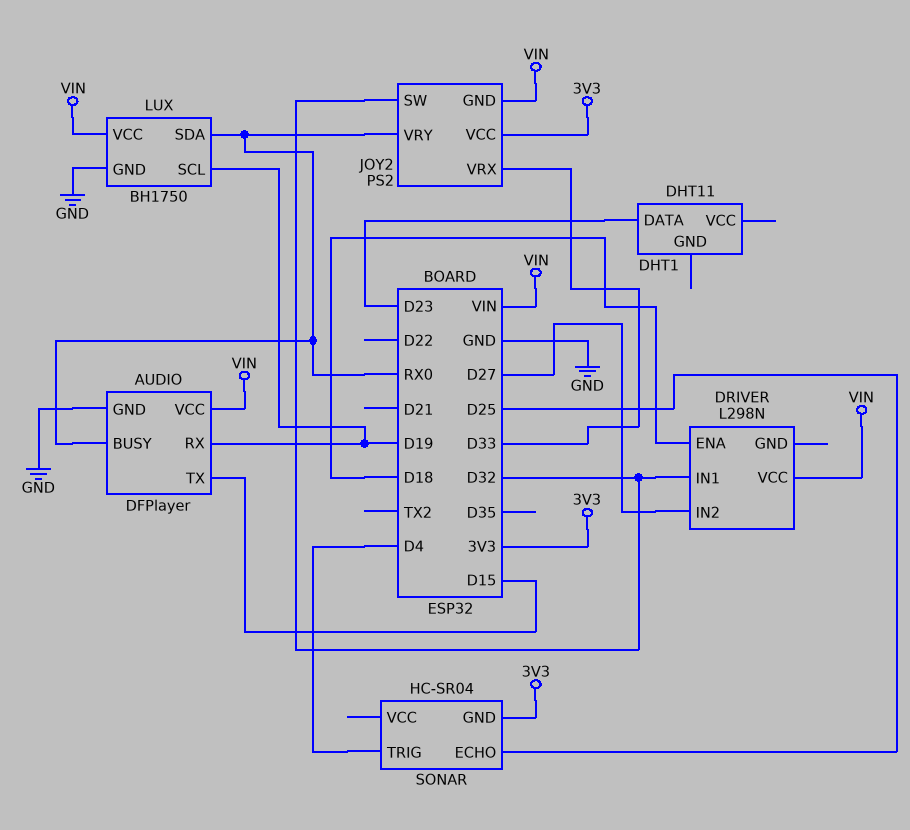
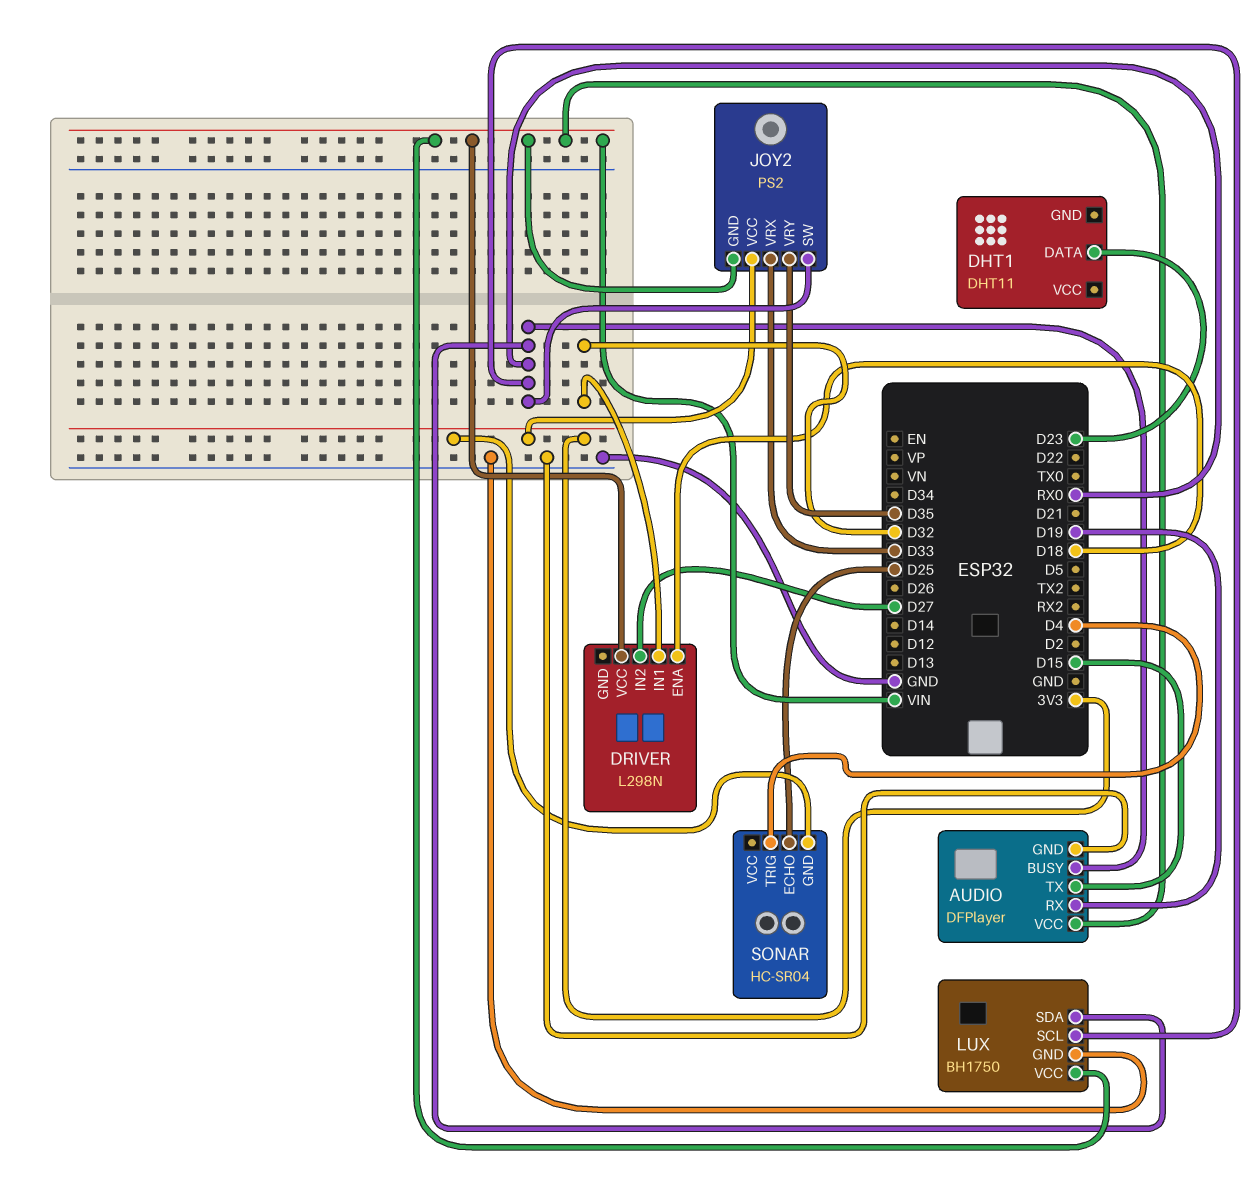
JOY2 pin SW: D32 -> RX0
JOY2 pin VRY: RX0 -> D35
LUX pin SCL: D19 -> RX0

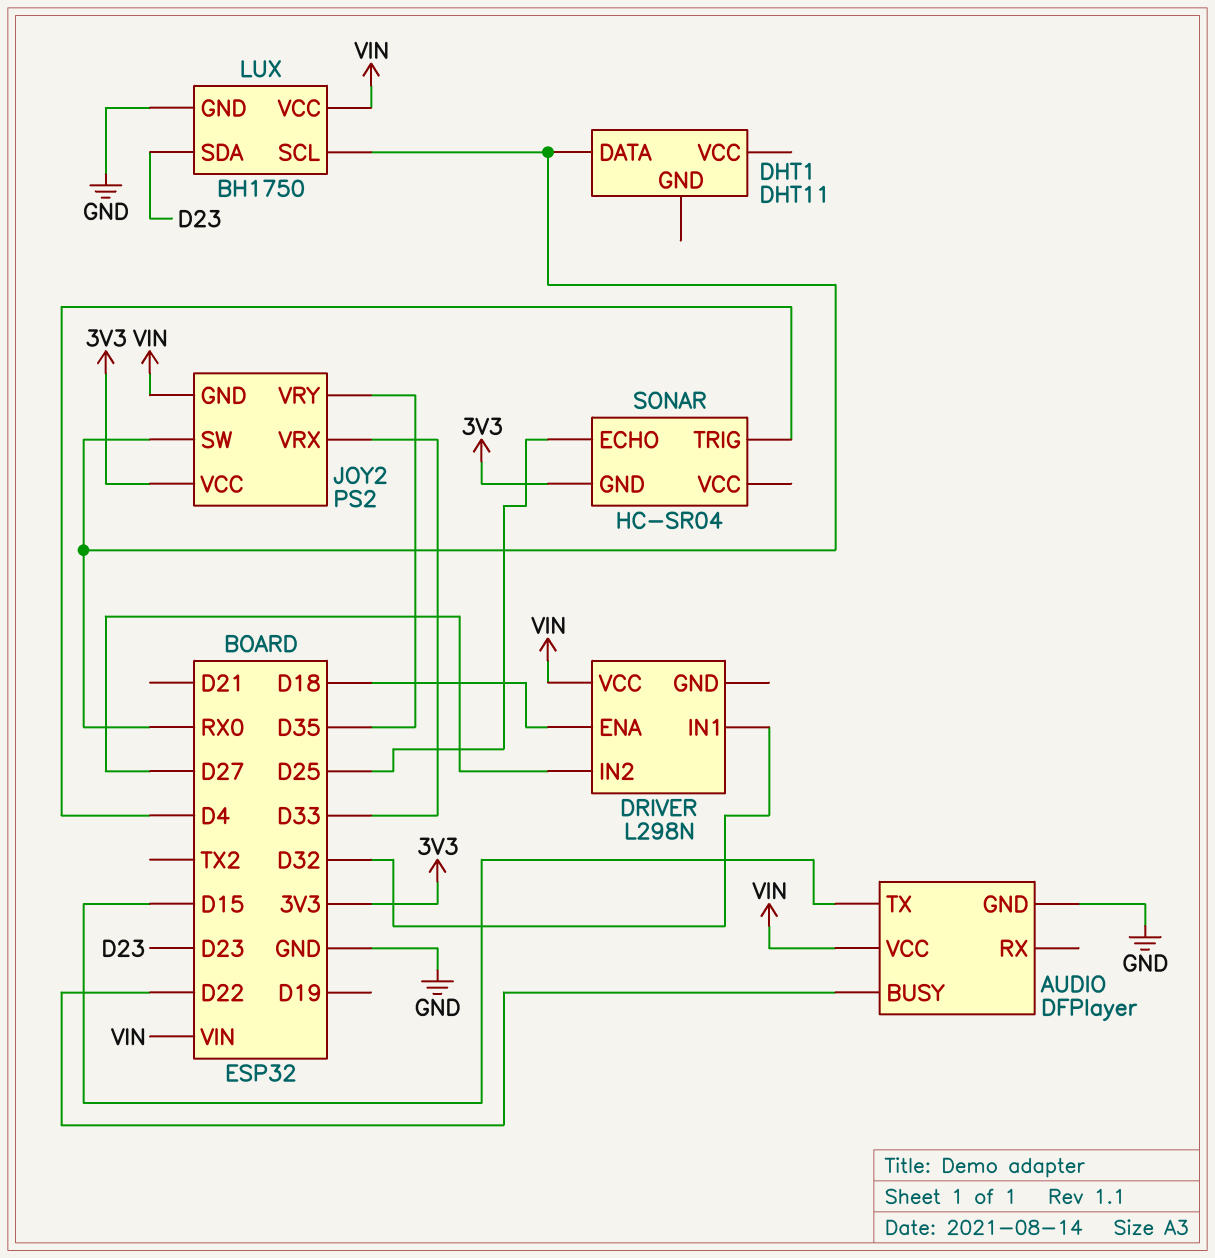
AUDIO pin BUSY: RX0 -> D22
AUDIO pin RX: D19 -> none
DHT1 pin DATA: D23 -> RX0
LUX pin SDA: RX0 -> D23

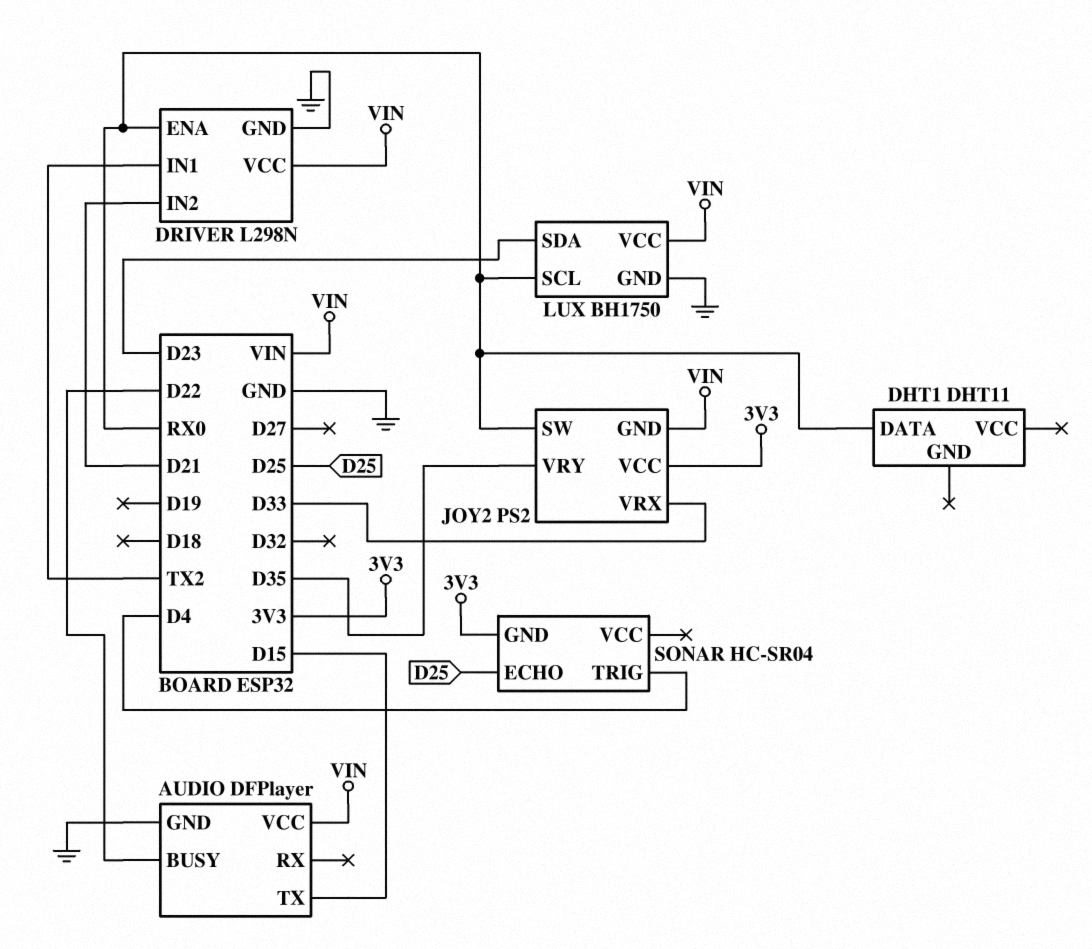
DRIVER pin ENA: D18 -> RX0
DRIVER pin GND: none -> GND
DRIVER pin IN1: D32 -> TX2
DRIVER pin IN2: D27 -> D21

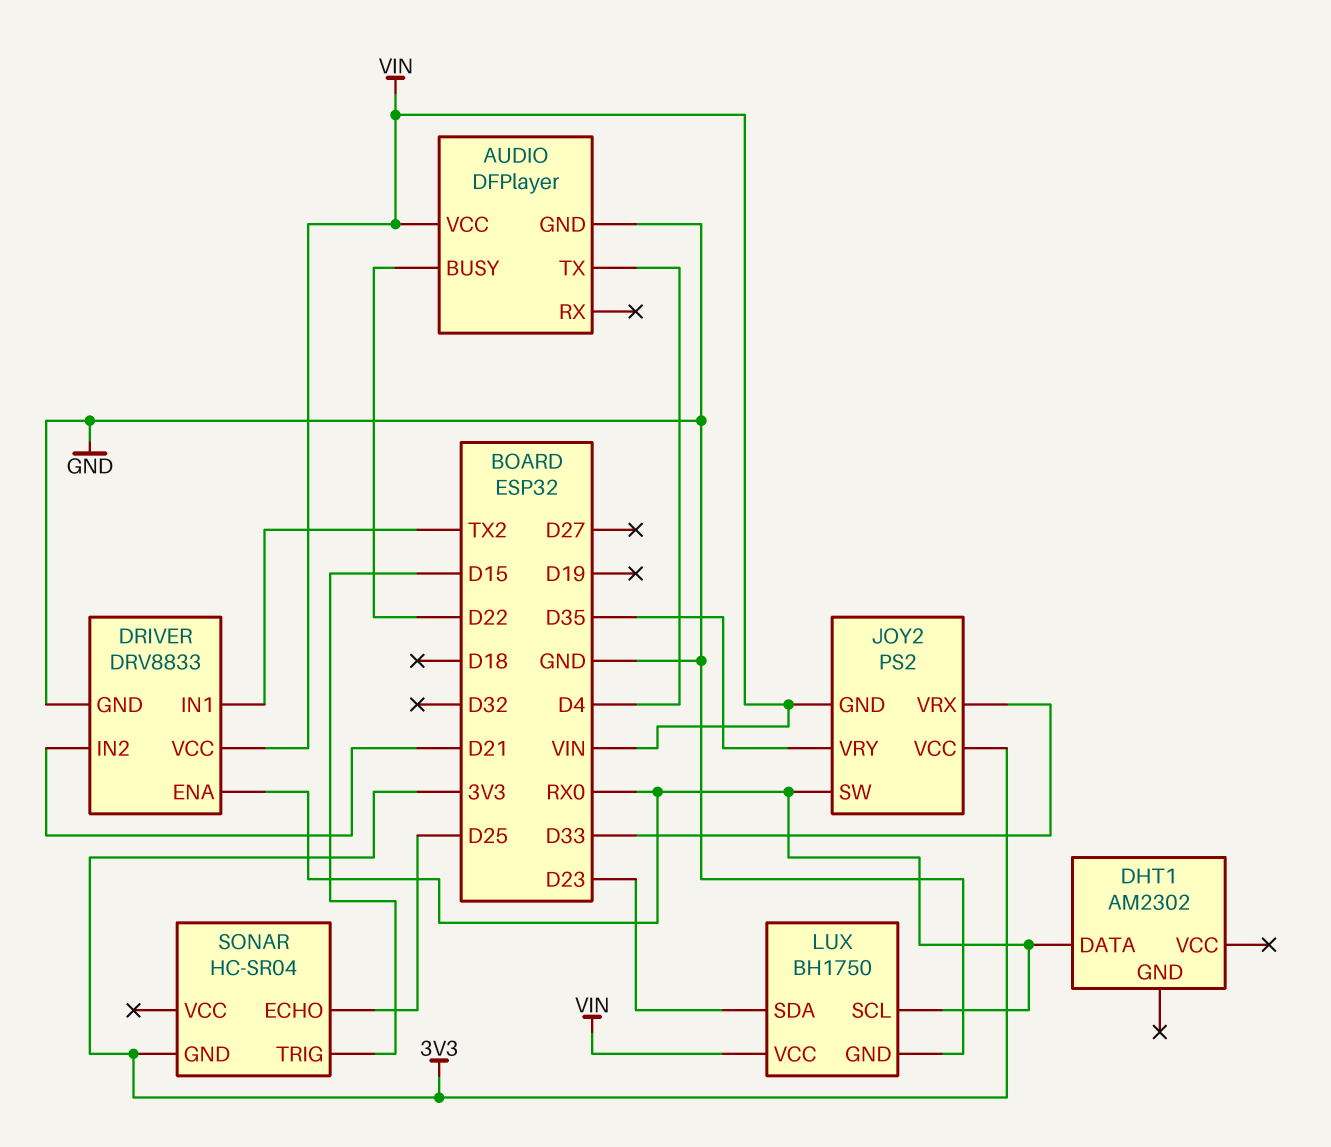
AUDIO pin TX: D15 -> D4
DHT1: DHT11 -> AM2302
DRIVER: L298N -> DRV8833
SONAR pin TRIG: D4 -> D15

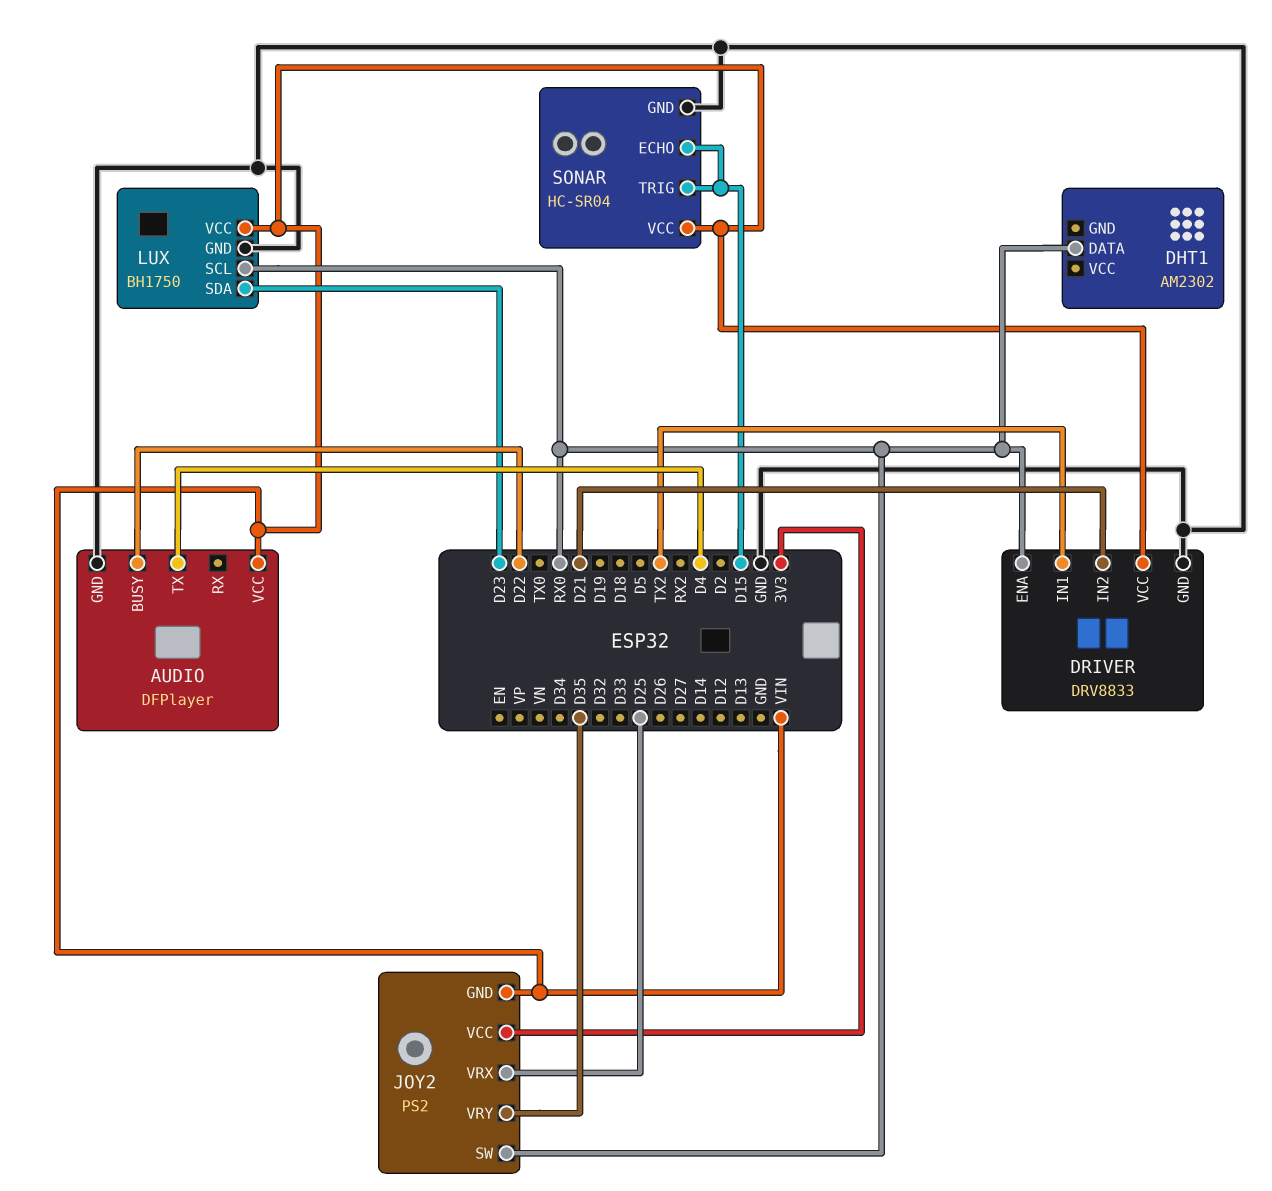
JOY2 pin VRX: D33 -> D25
SONAR pin ECHO: D25 -> D15
SONAR pin GND: 3V3 -> GND
SONAR pin VCC: none -> VIN

